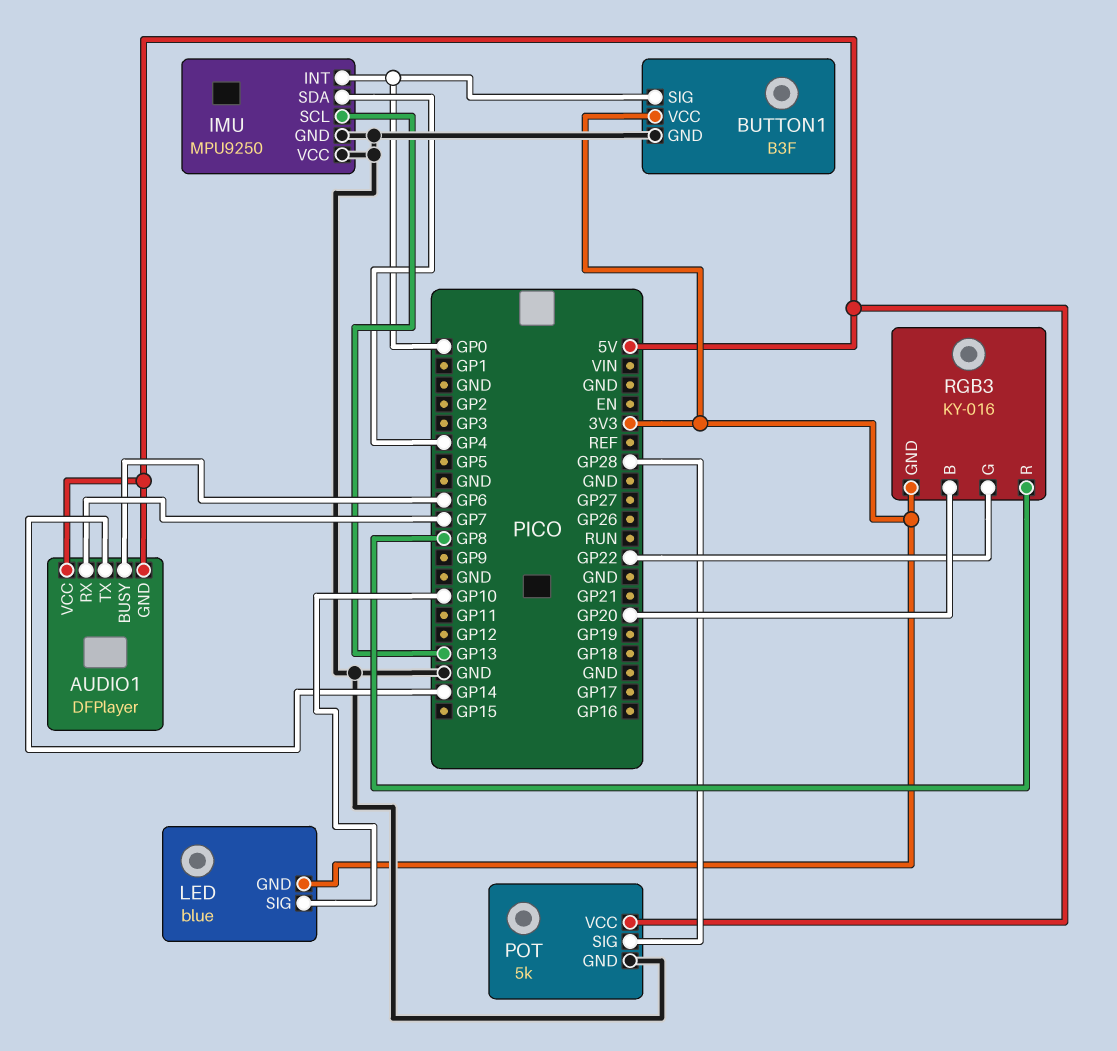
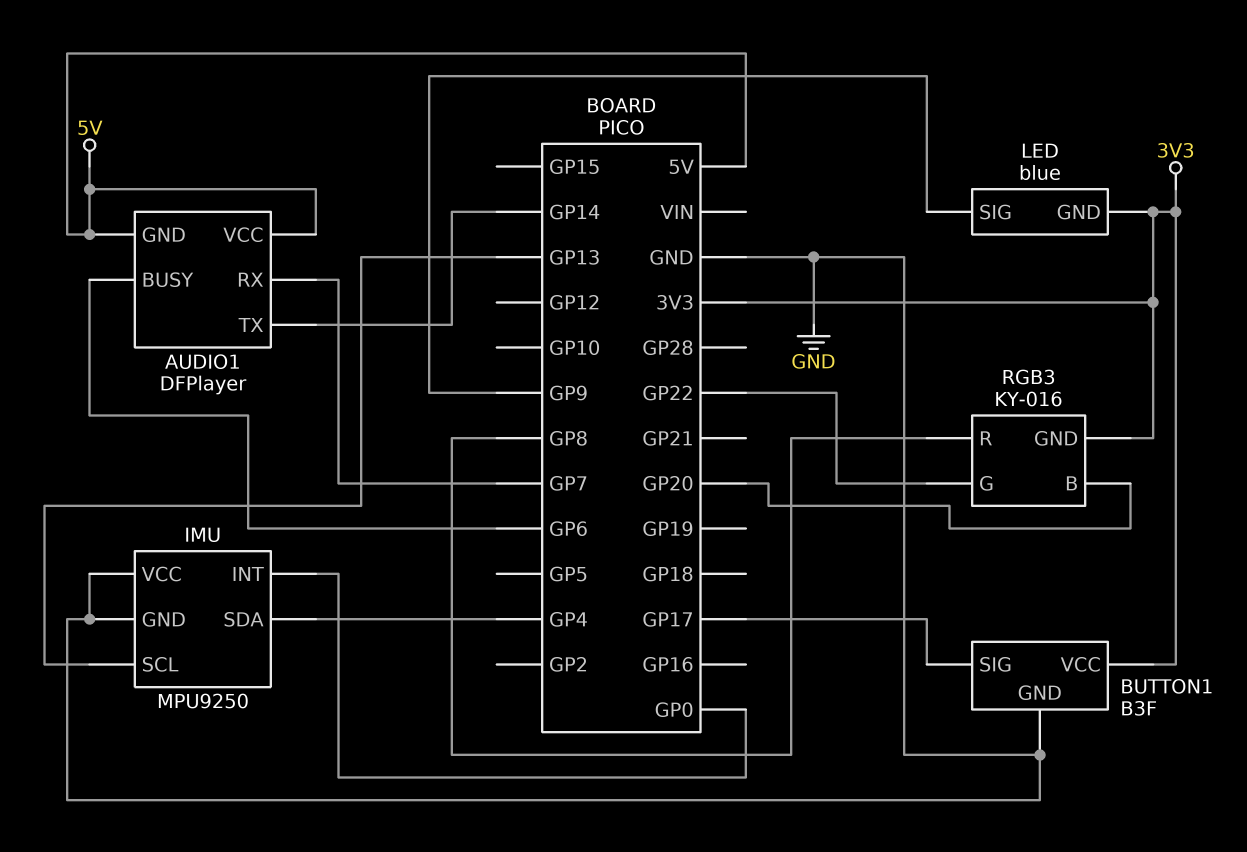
BUTTON1 pin SIG: GP0 -> GP17
LED pin SIG: GP10 -> GP9
POT: 5k -> none
POT pin GND: GND -> none
POT pin SIG: GP28 -> none
POT pin VCC: 5V -> none

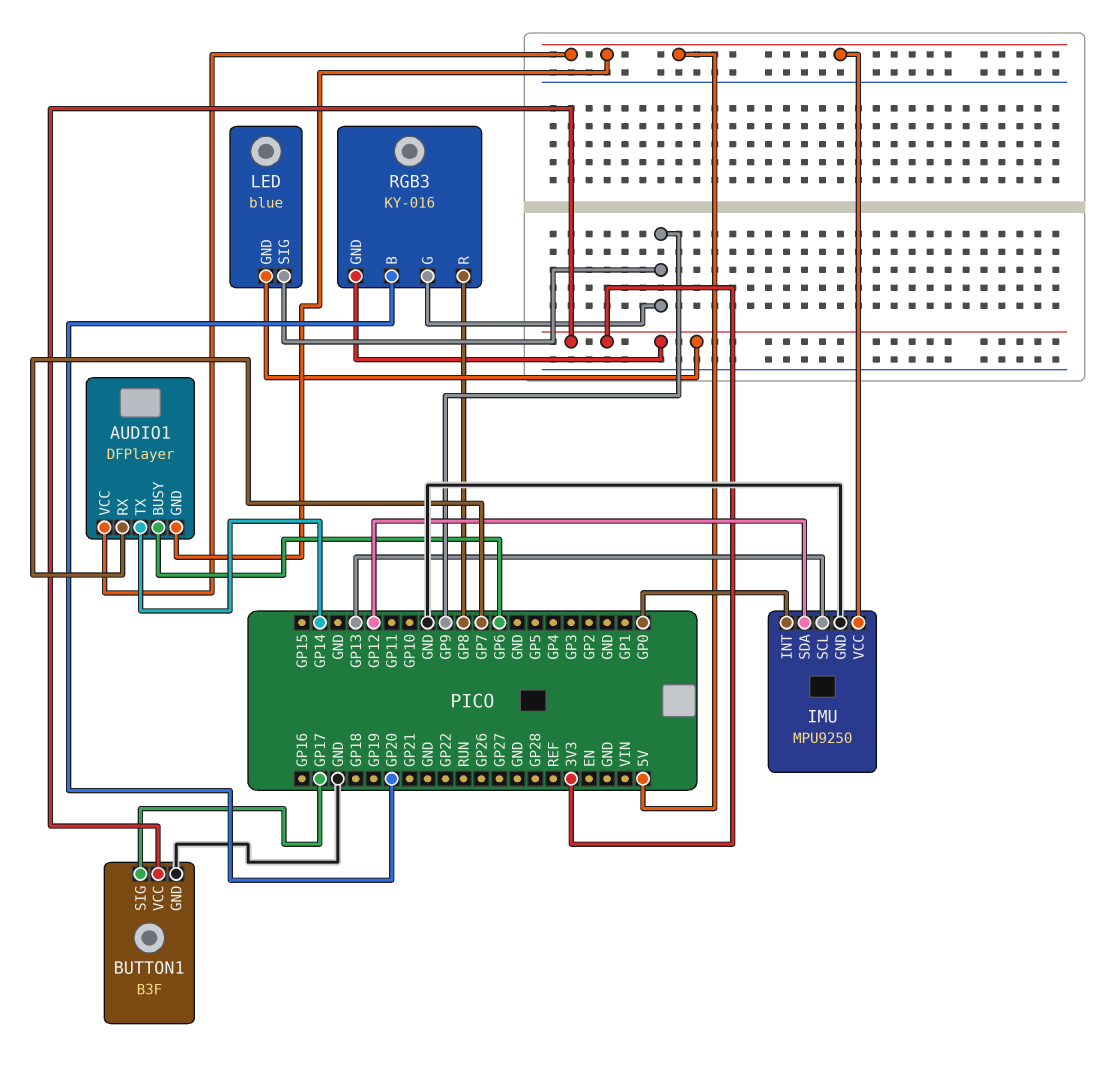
IMU pin SDA: GP4 -> GP12
IMU pin VCC: GND -> 5V
RGB3 pin G: GP22 -> GP9

